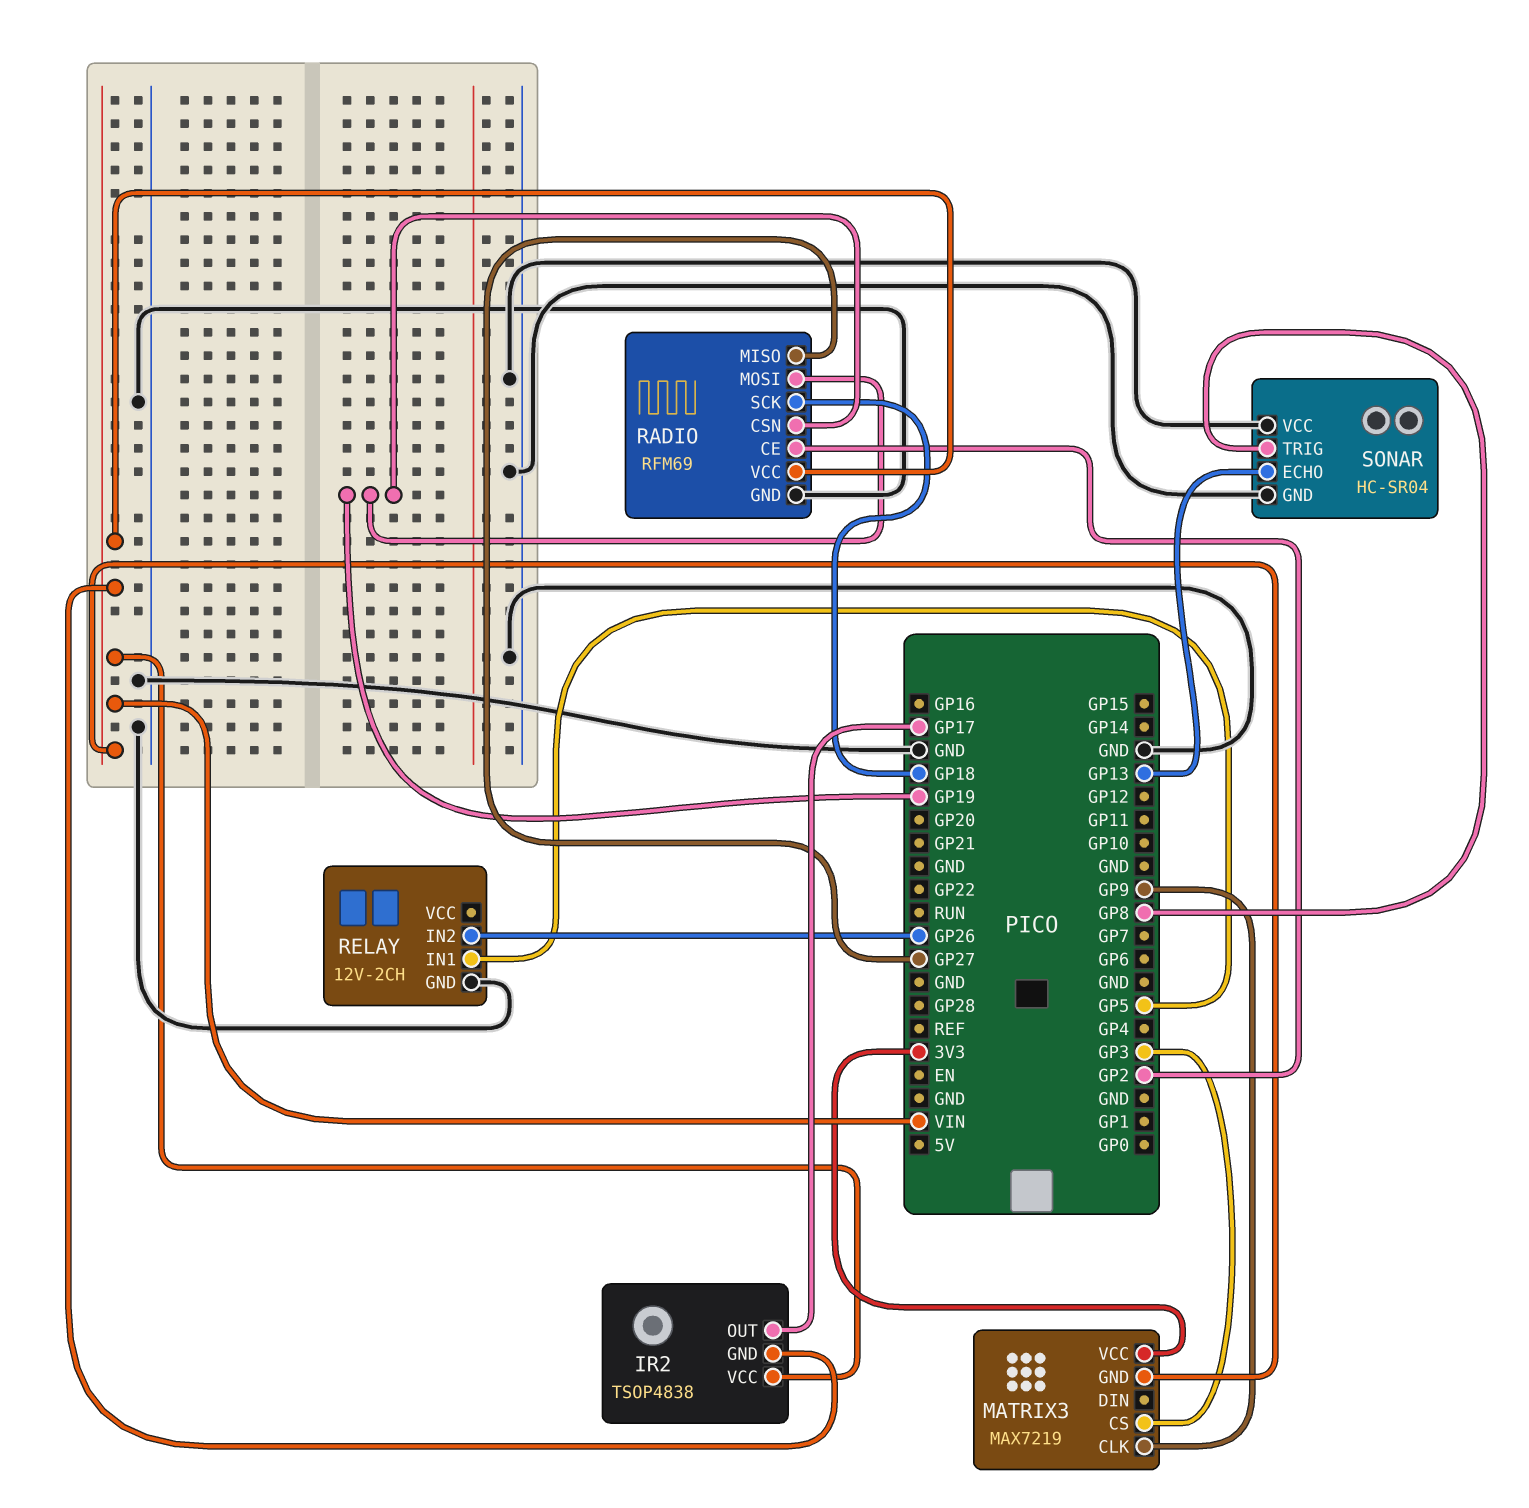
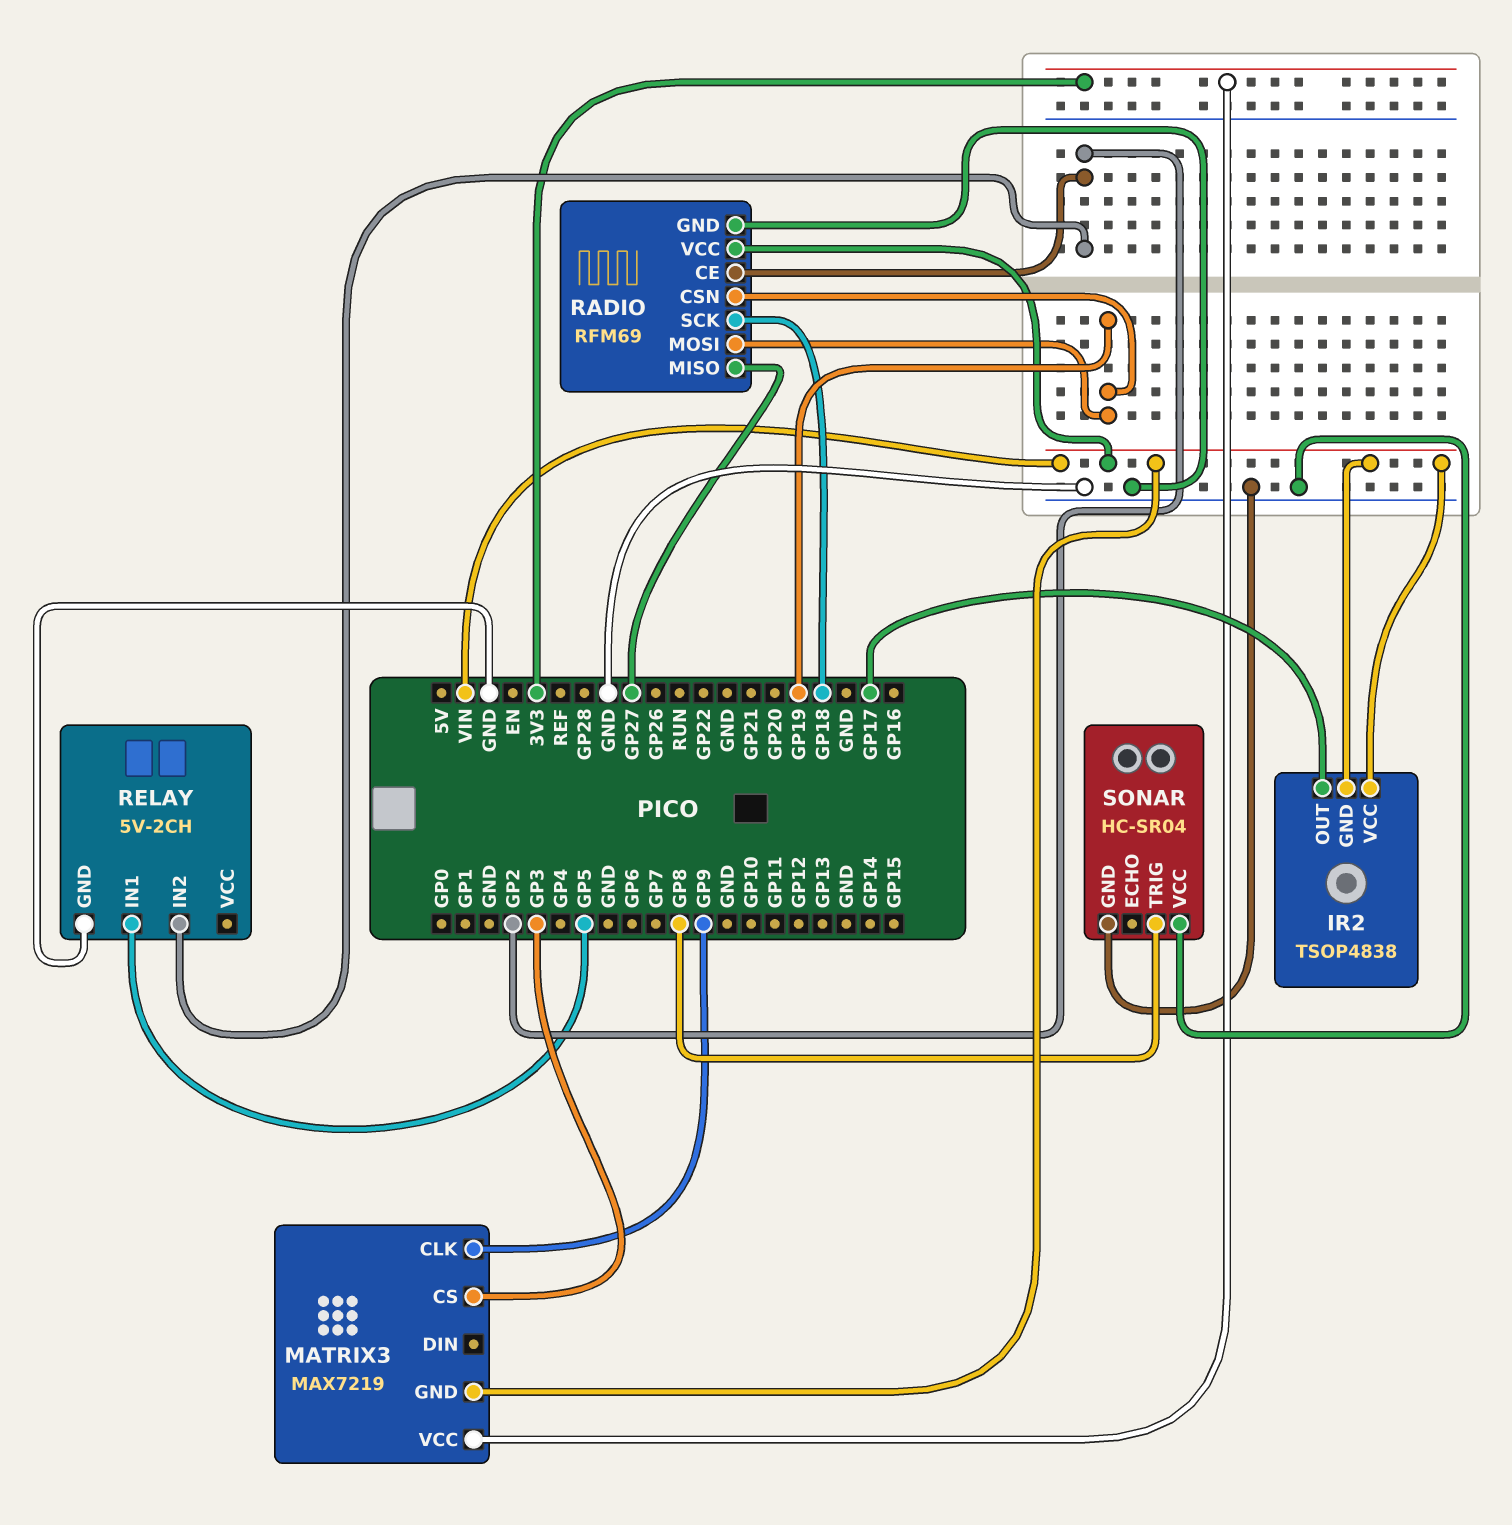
RELAY: 12V-2CH -> 5V-2CH
RELAY pin IN2: GP26 -> GP2
SONAR pin ECHO: GP13 -> none

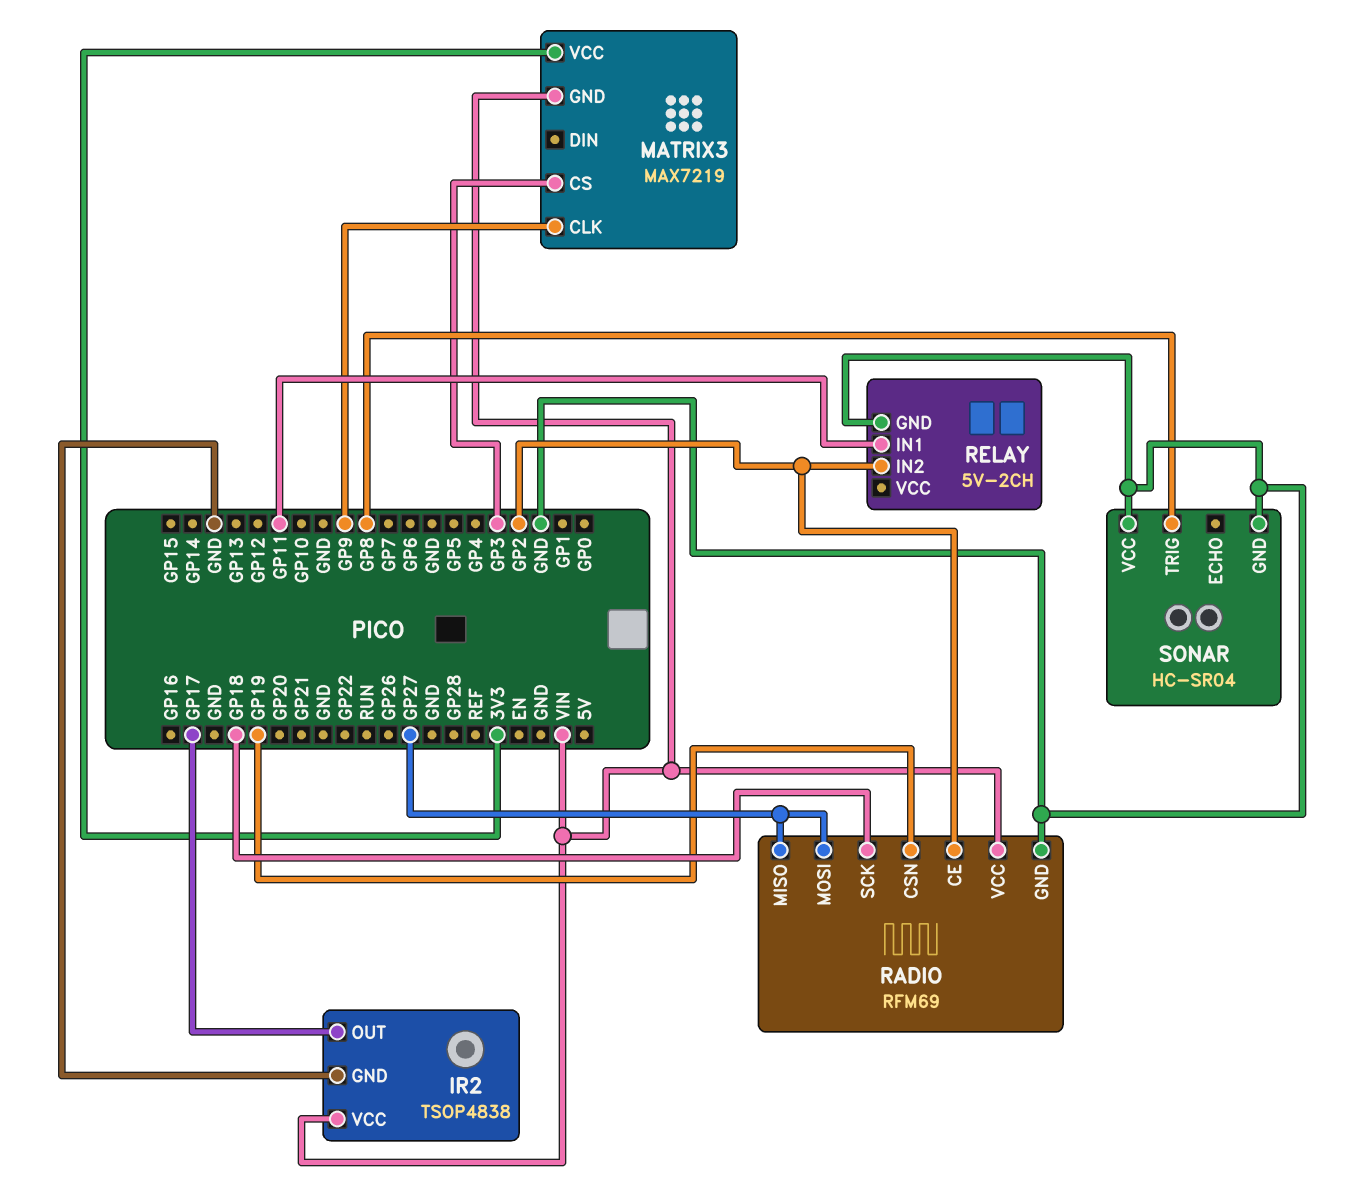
IR2 pin GND: VIN -> GND
RADIO pin MOSI: GP19 -> GP27
RELAY pin IN1: GP5 -> GP11

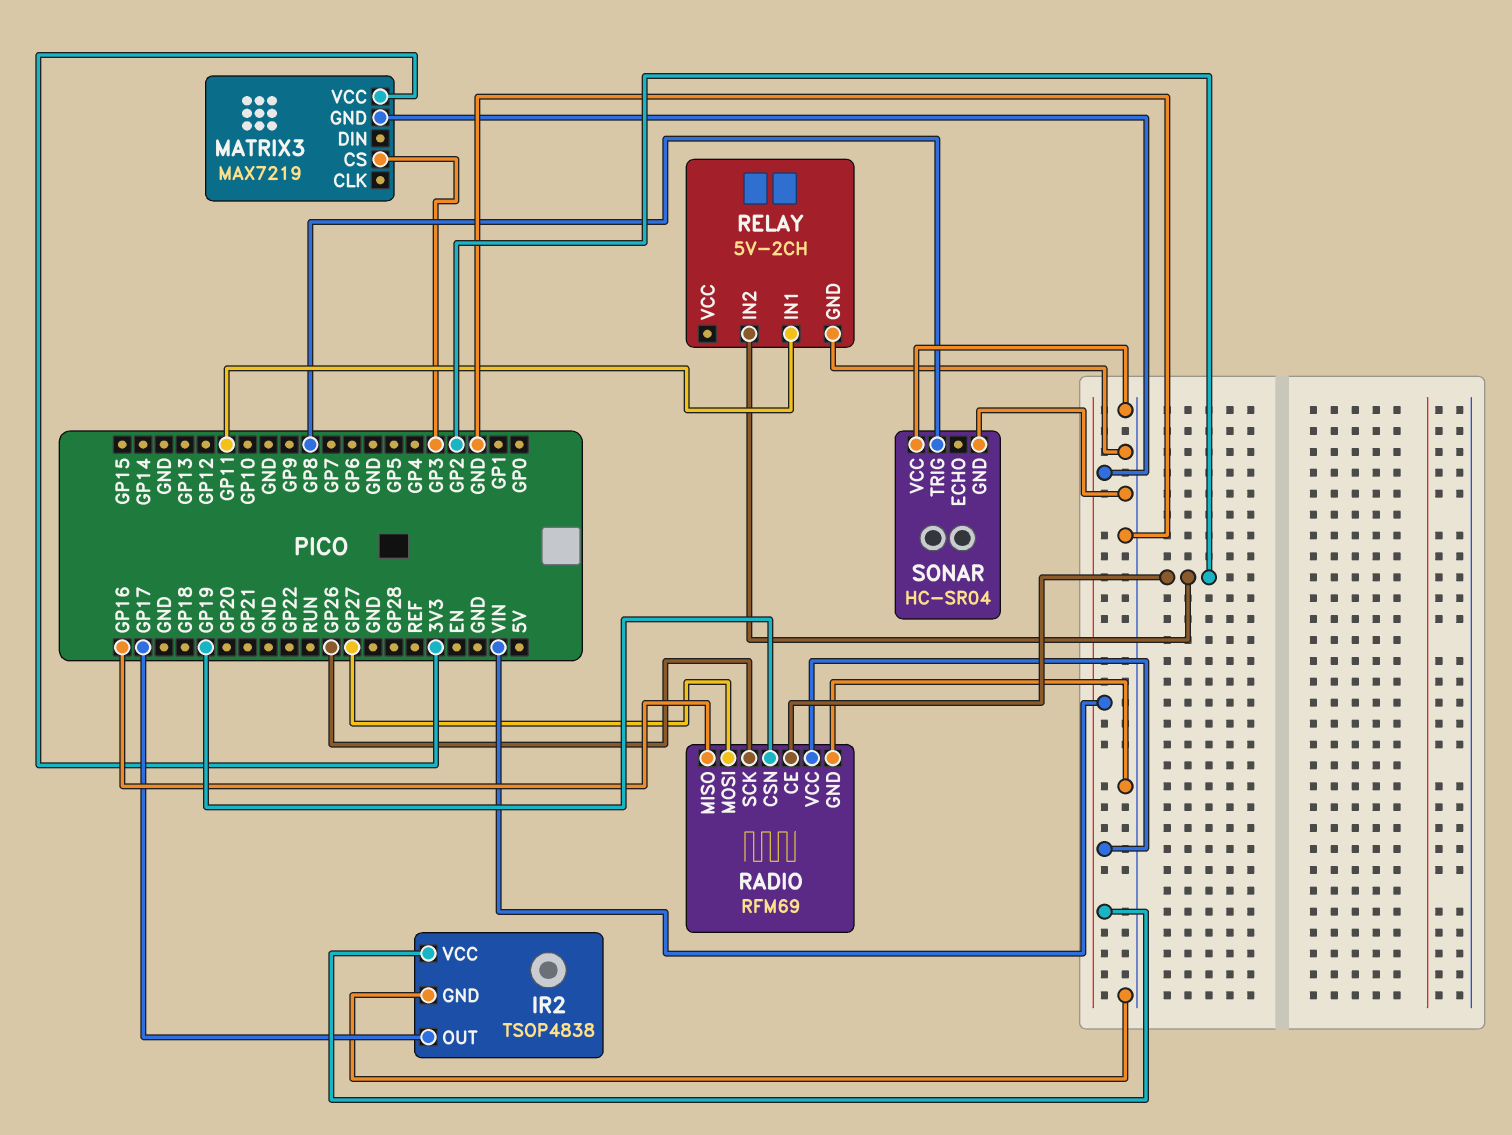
MATRIX3 pin CLK: GP9 -> none
RADIO pin MISO: GP27 -> GP16
RADIO pin SCK: GP18 -> GP26

